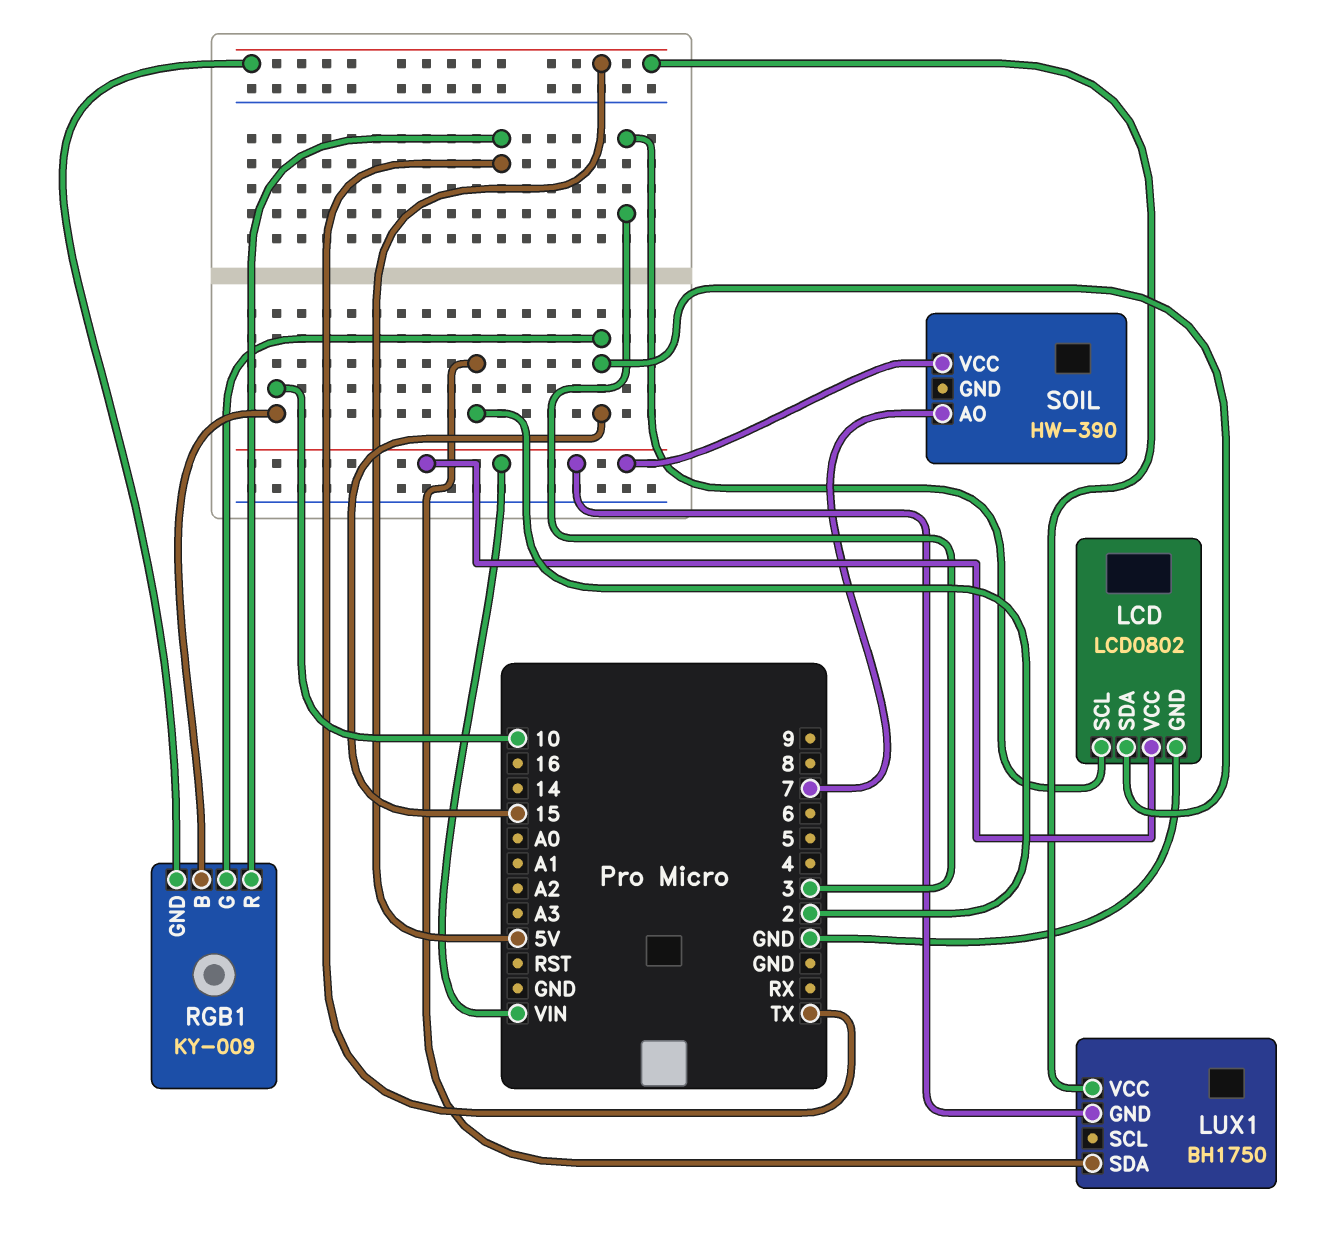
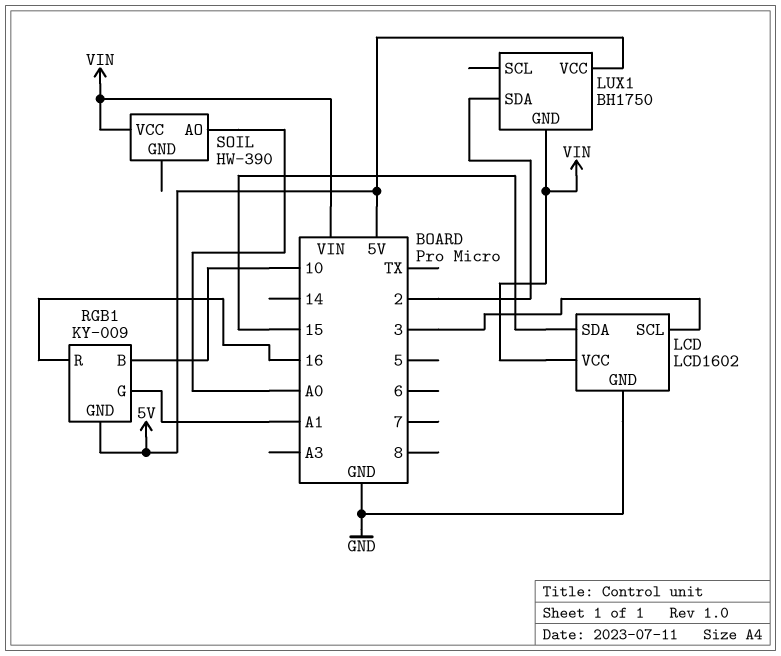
LCD: LCD0802 -> LCD1602
RGB1 pin G: 15 -> A1
RGB1 pin R: TX -> 16
SOIL pin AO: 7 -> A0

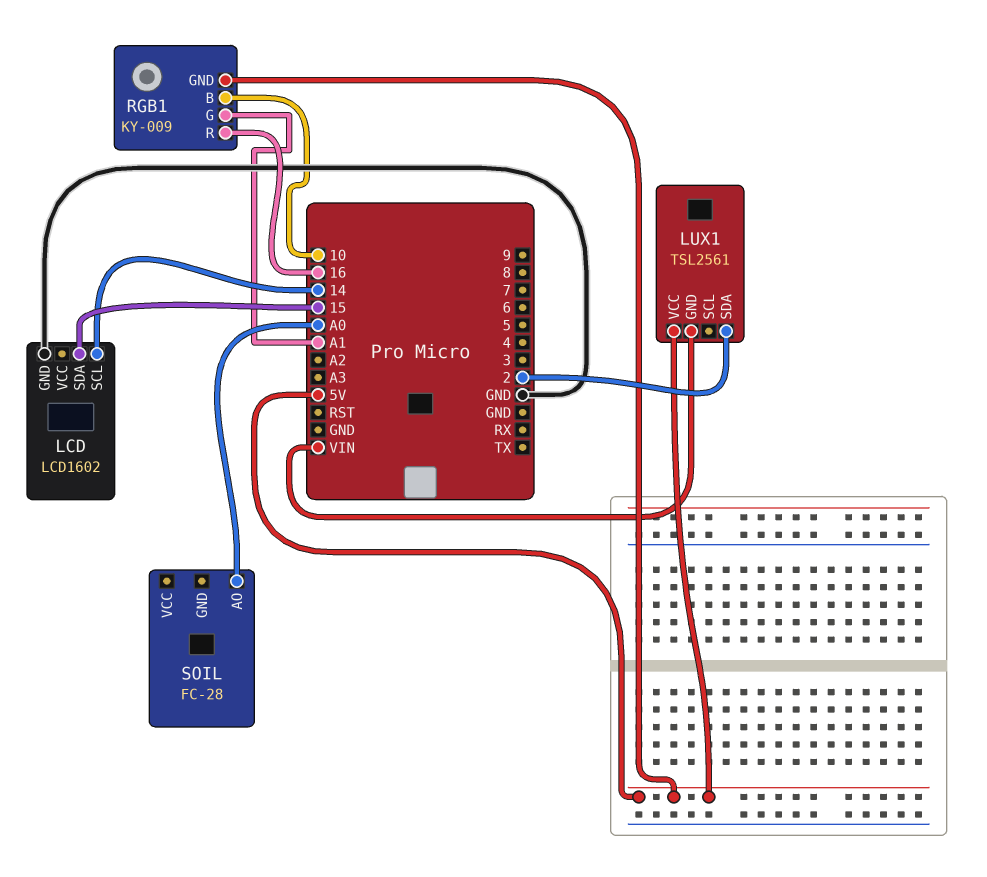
LCD pin SCL: 3 -> 14
LCD pin VCC: VIN -> none
LUX1: BH1750 -> TSL2561
SOIL: HW-390 -> FC-28
SOIL pin VCC: VIN -> none

